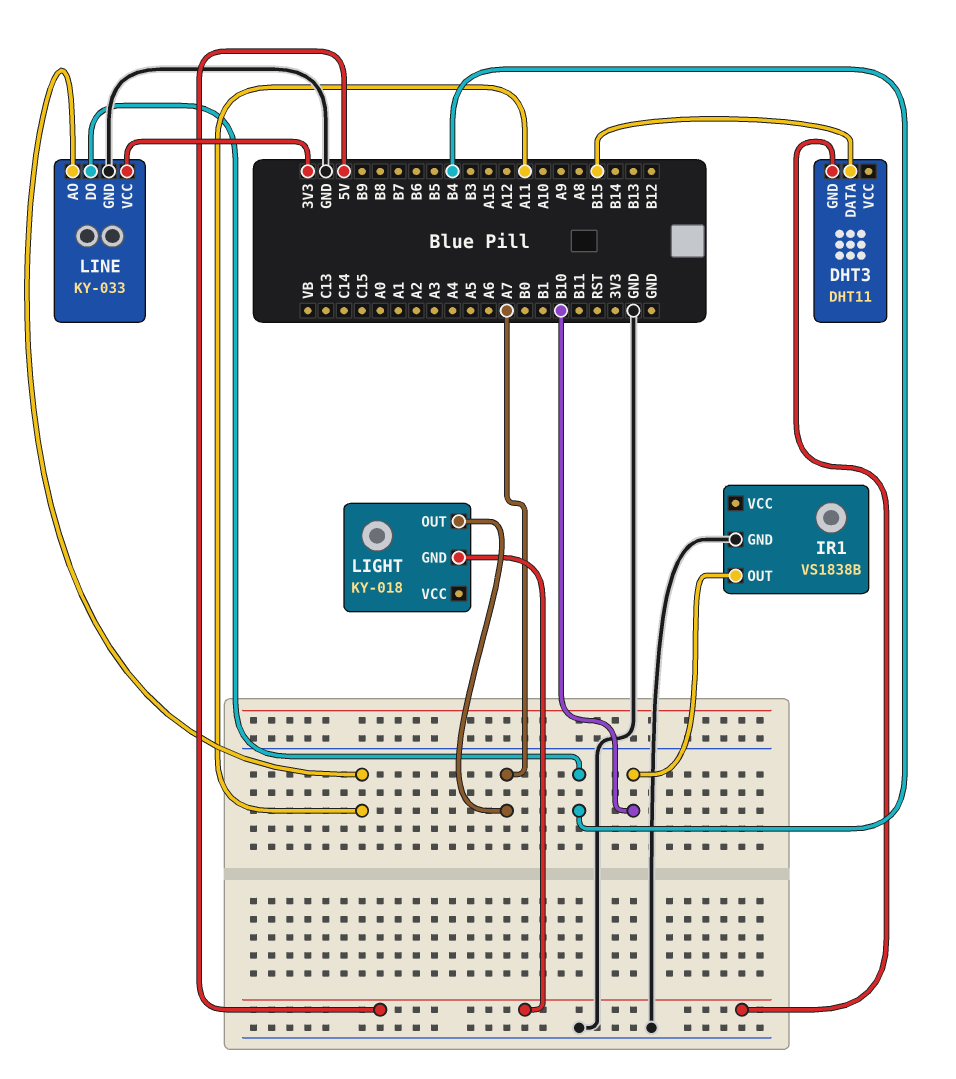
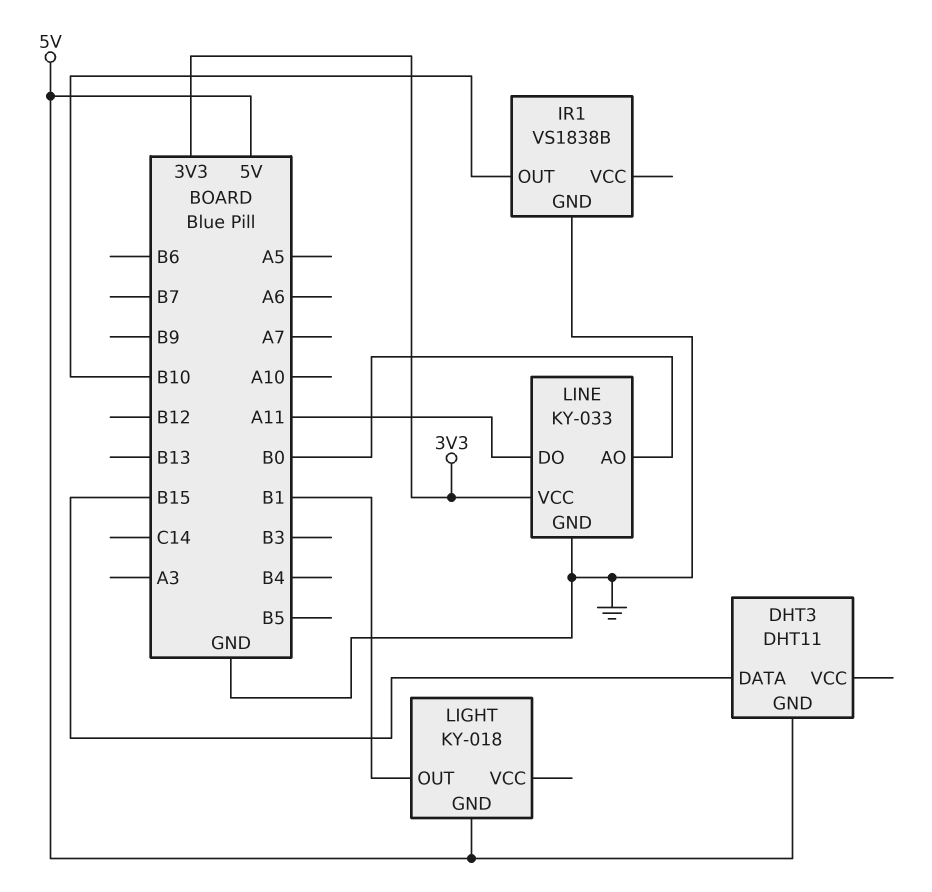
LIGHT pin OUT: A7 -> B1
LINE pin AO: A11 -> B0
LINE pin DO: B4 -> A11

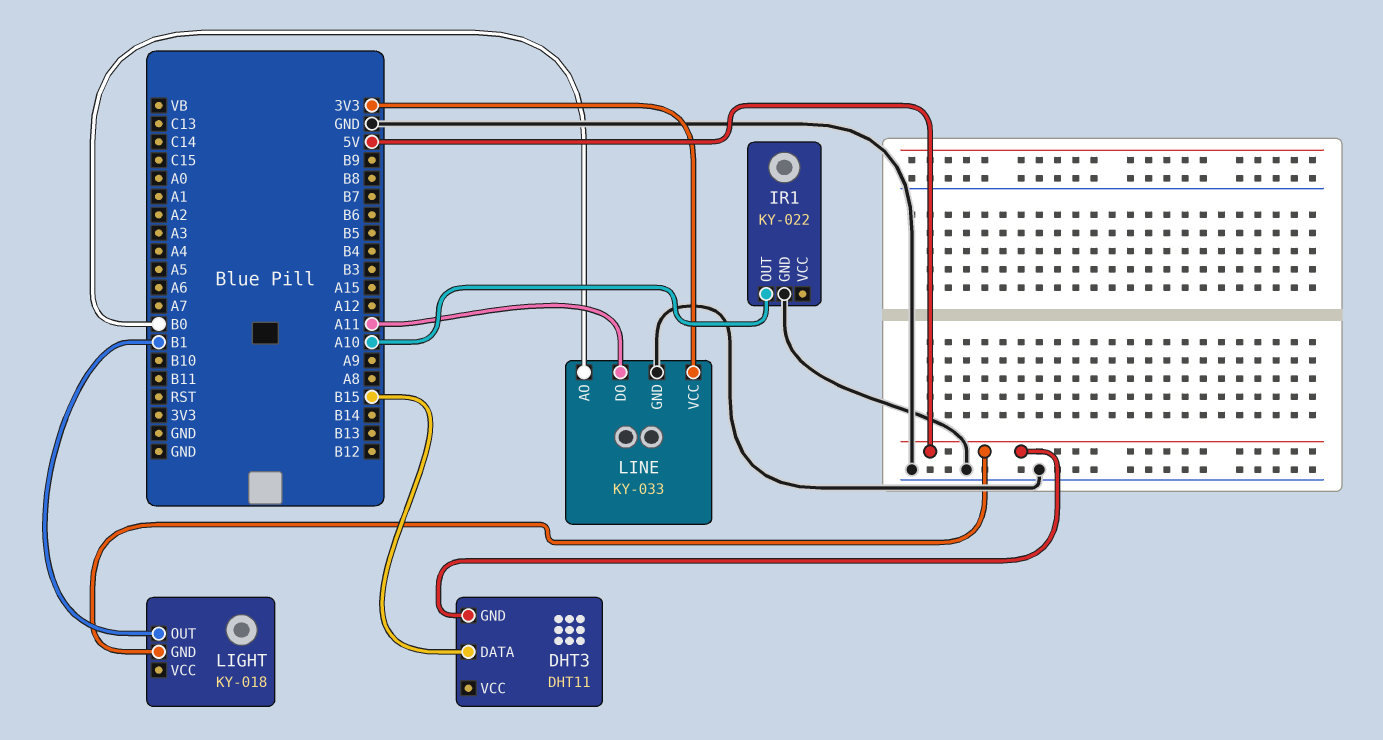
IR1: VS1838B -> KY-022
IR1 pin OUT: B10 -> A10

